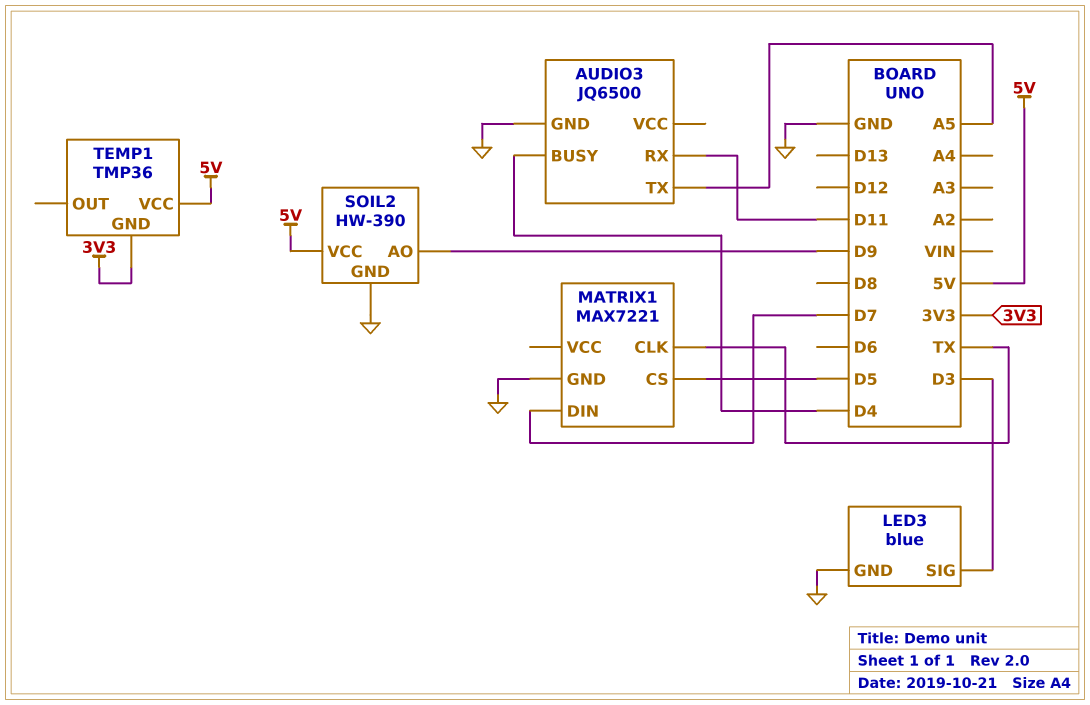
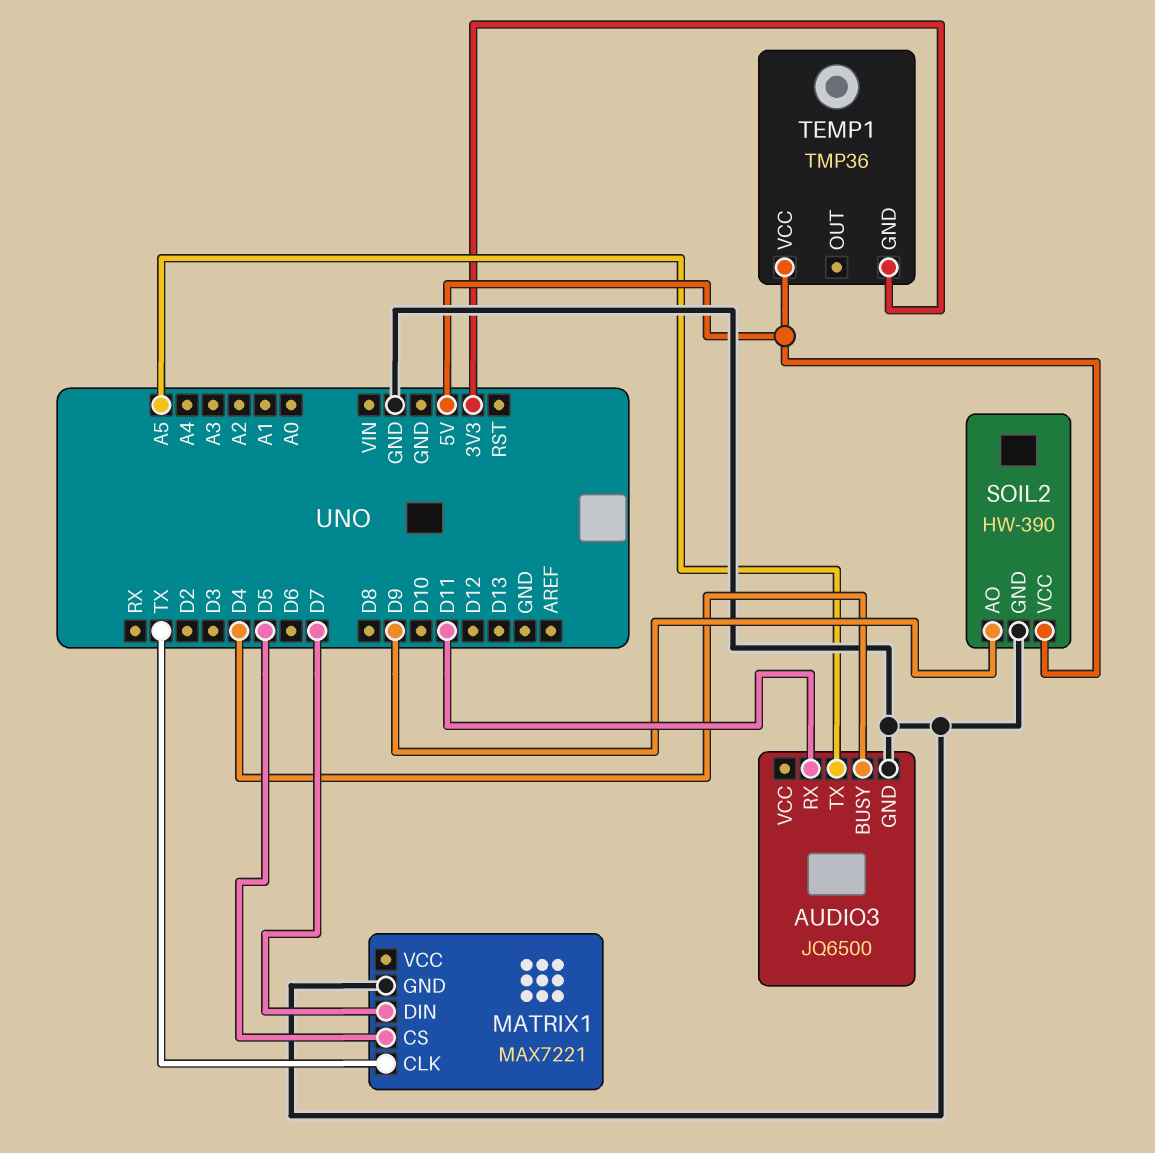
LED3: blue -> none
LED3 pin GND: GND -> none
LED3 pin SIG: D3 -> none

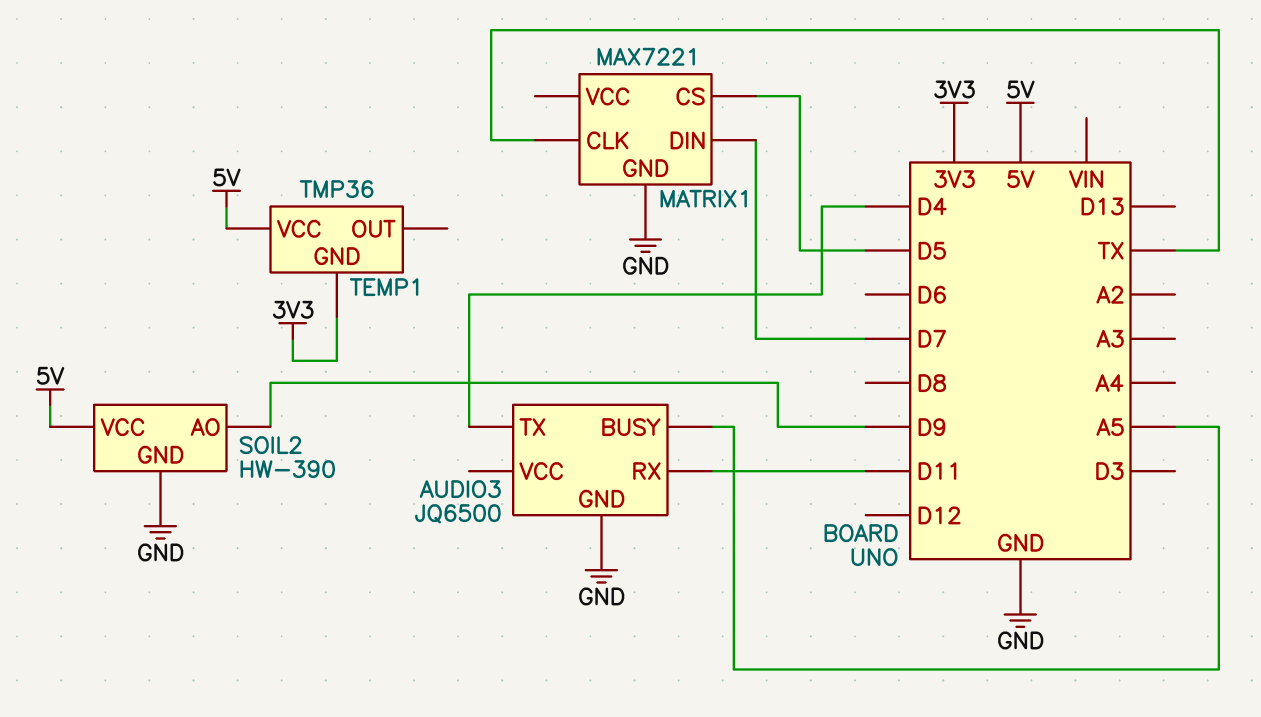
AUDIO3 pin BUSY: D4 -> A5
AUDIO3 pin TX: A5 -> D4

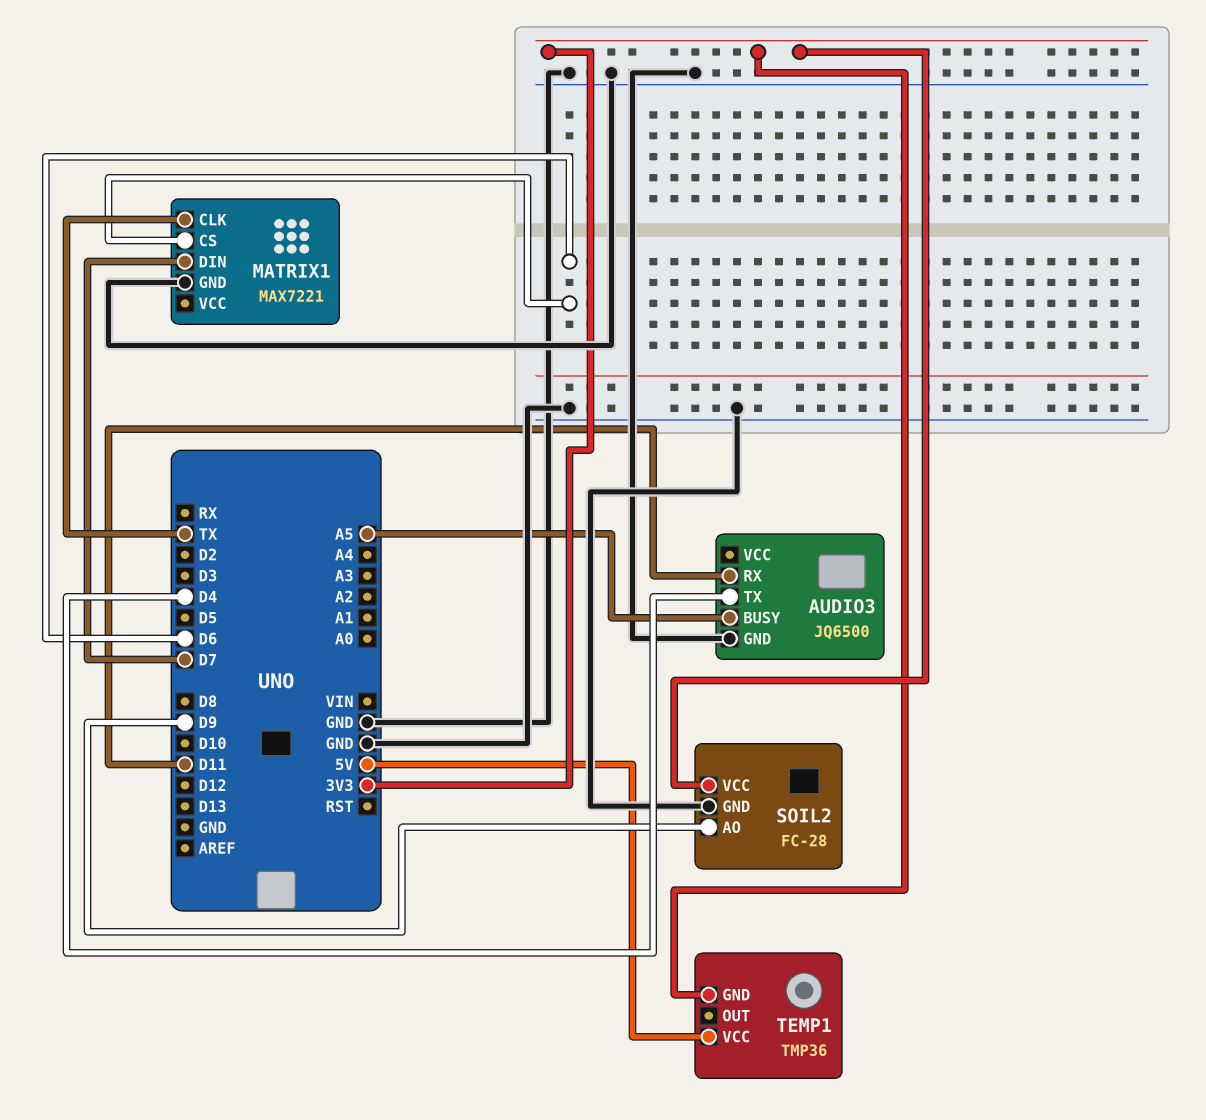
MATRIX1 pin CS: D5 -> D6
SOIL2: HW-390 -> FC-28
SOIL2 pin VCC: 5V -> 3V3

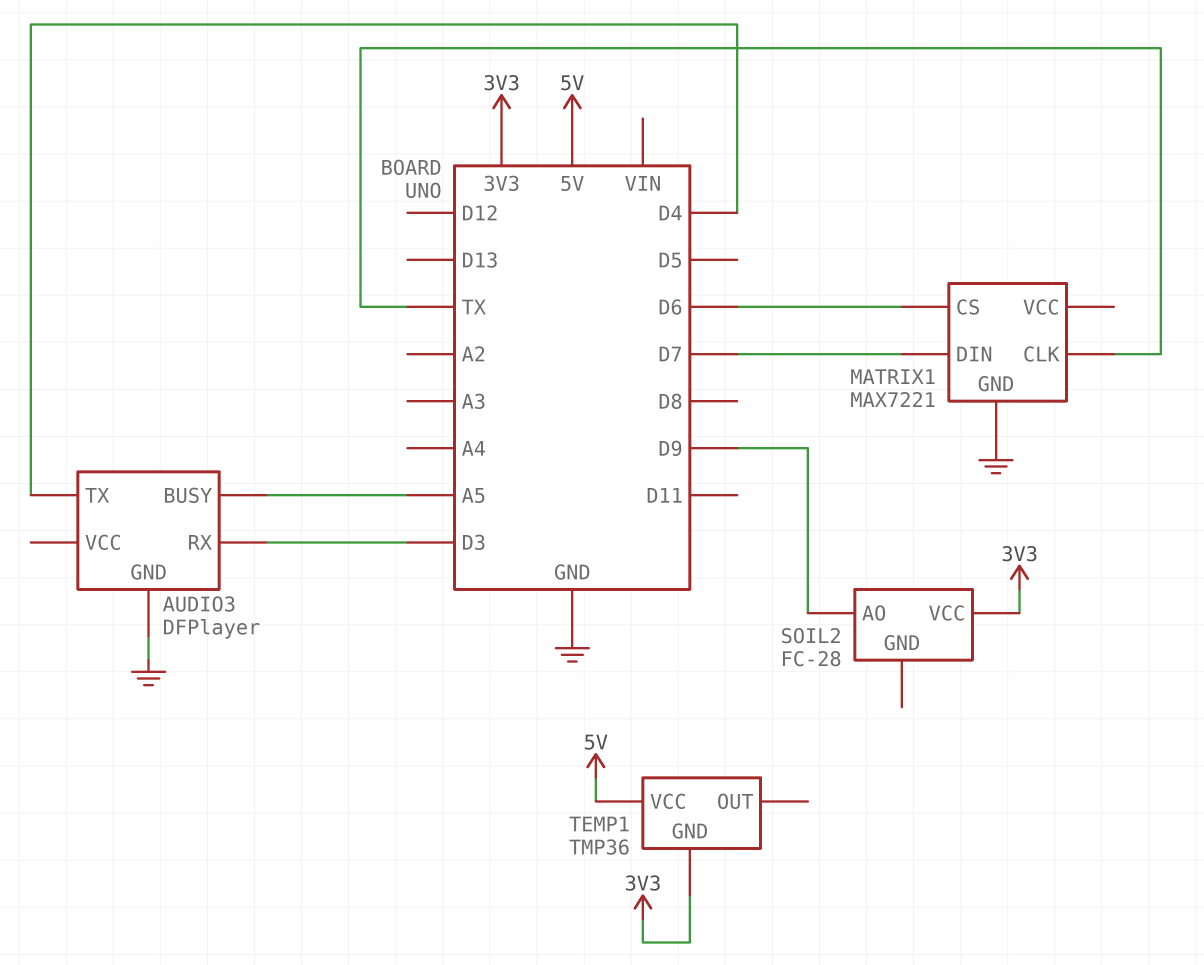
AUDIO3: JQ6500 -> DFPlayer
AUDIO3 pin RX: D11 -> D3
SOIL2 pin GND: GND -> none

